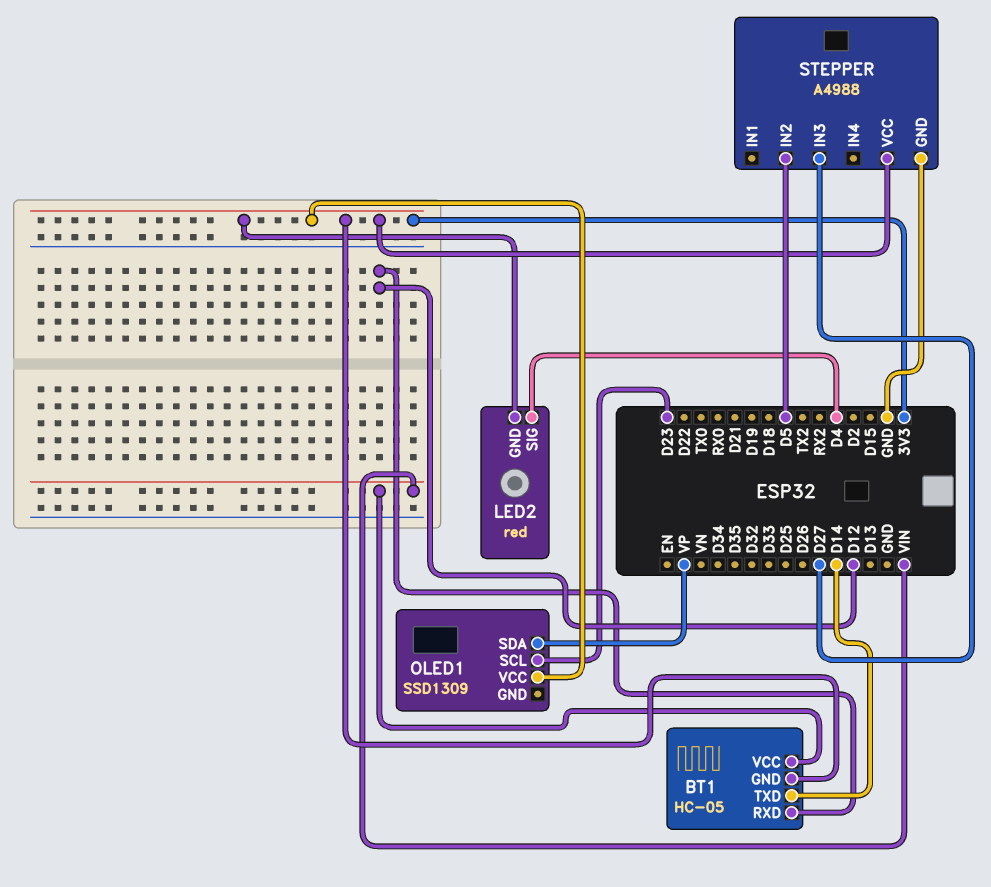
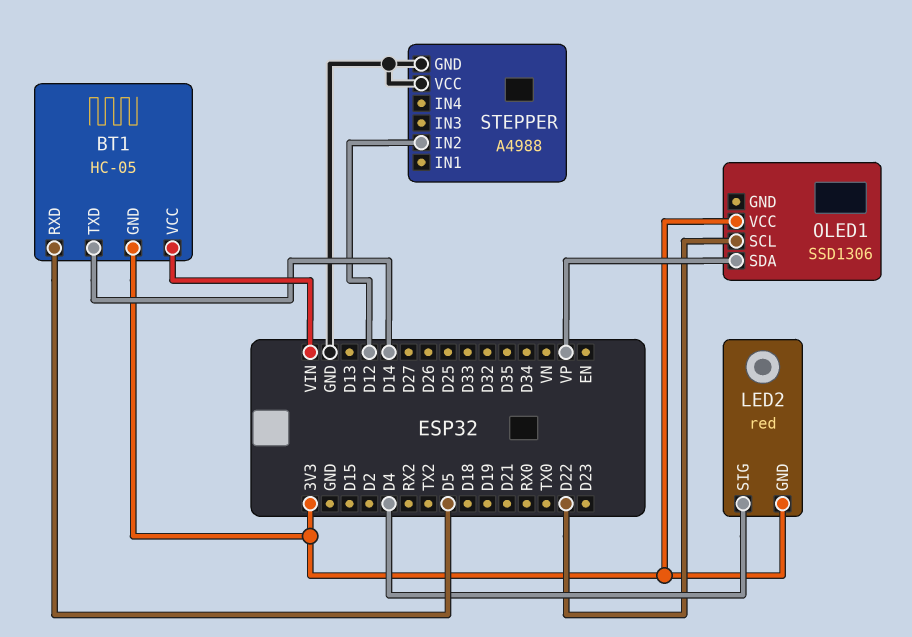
BT1 pin RXD: D12 -> D5
OLED1: SSD1309 -> SSD1306
OLED1 pin SCL: D23 -> D22
STEPPER pin IN2: D5 -> D12
STEPPER pin IN3: D27 -> none
STEPPER pin VCC: 3V3 -> GND

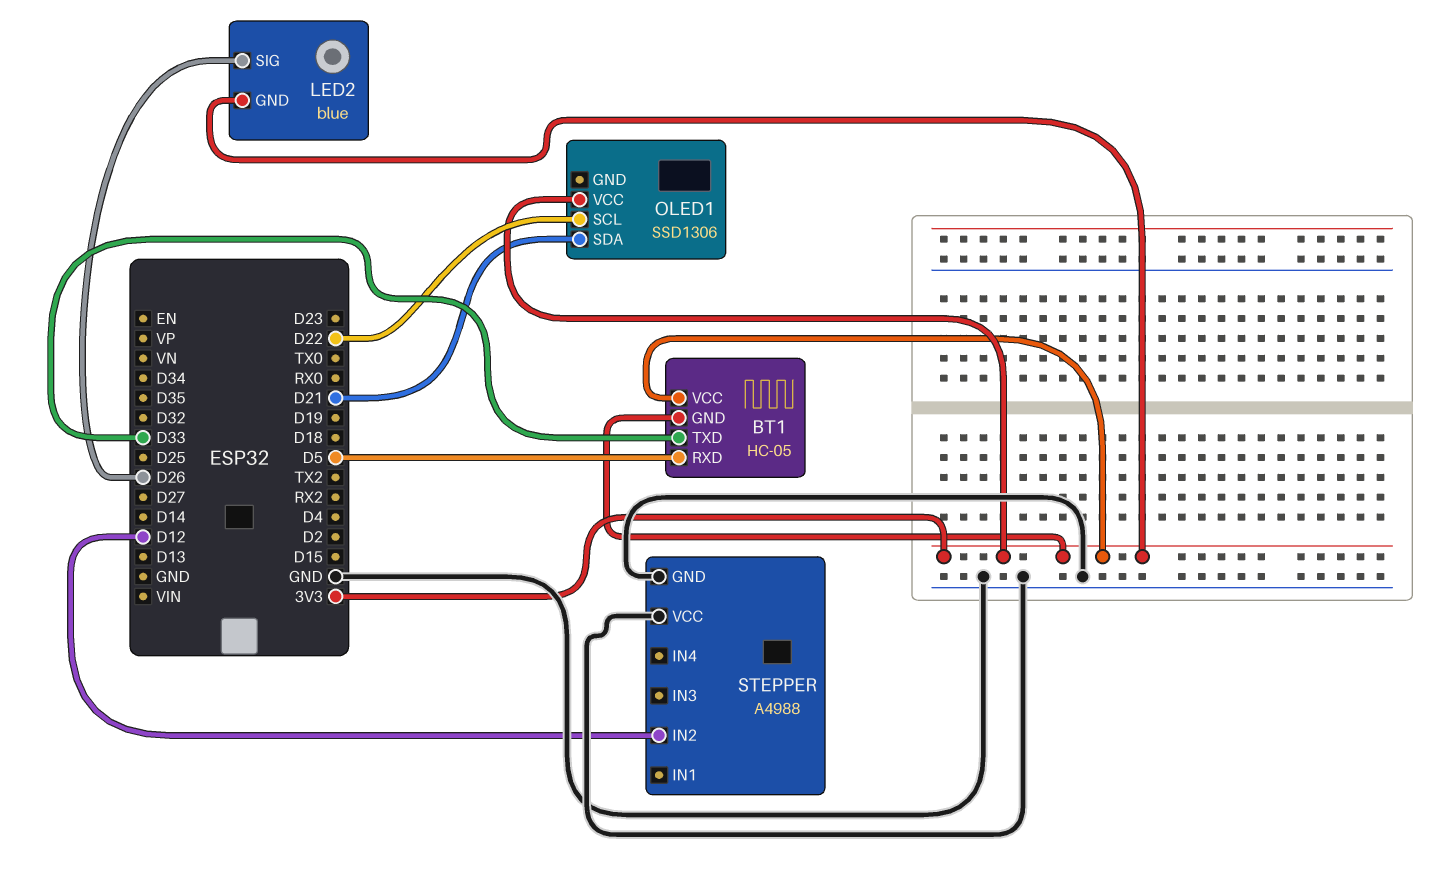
BT1 pin TXD: D14 -> D33
BT1 pin VCC: VIN -> 3V3
LED2: red -> blue
LED2 pin SIG: D4 -> D26
OLED1 pin SDA: VP -> D21

